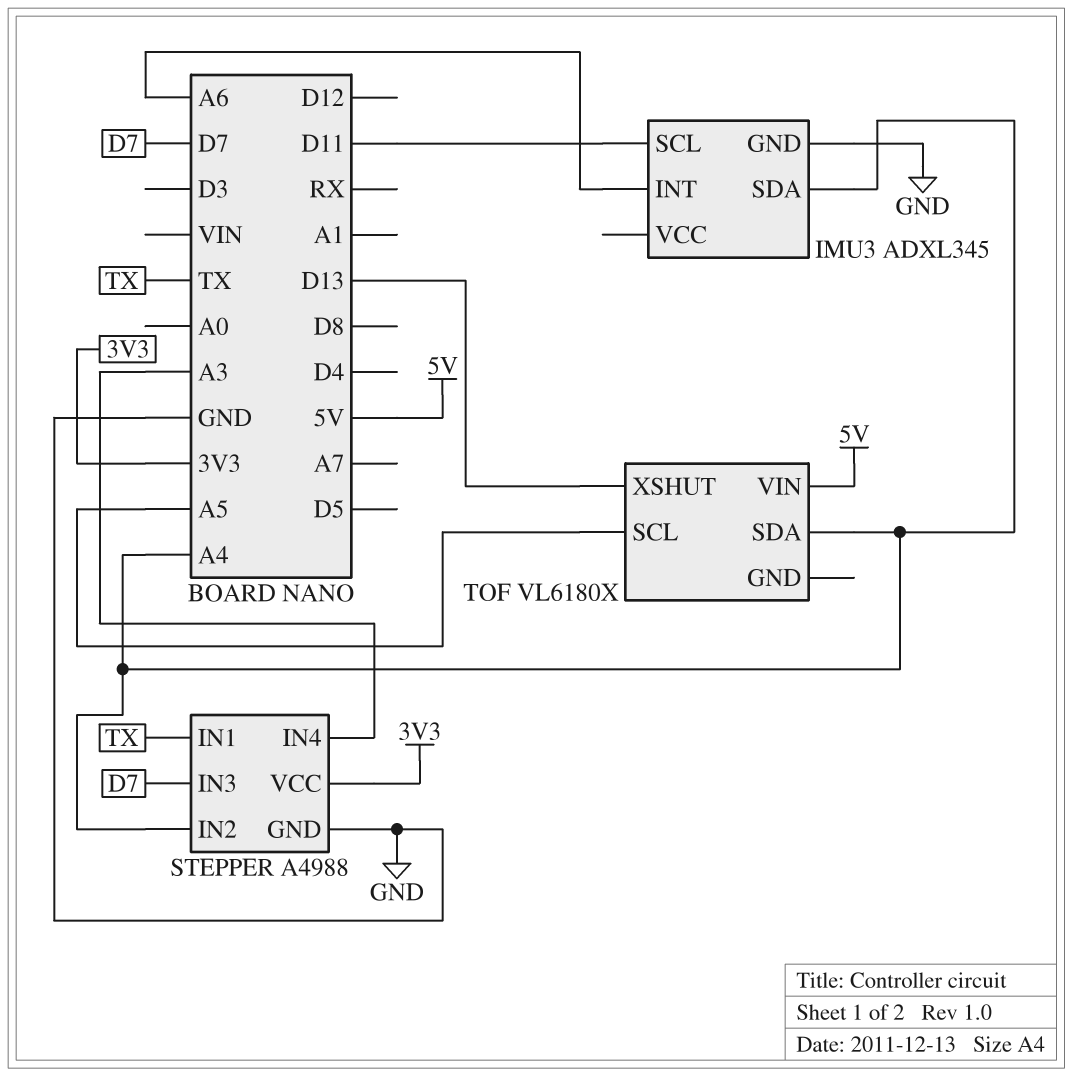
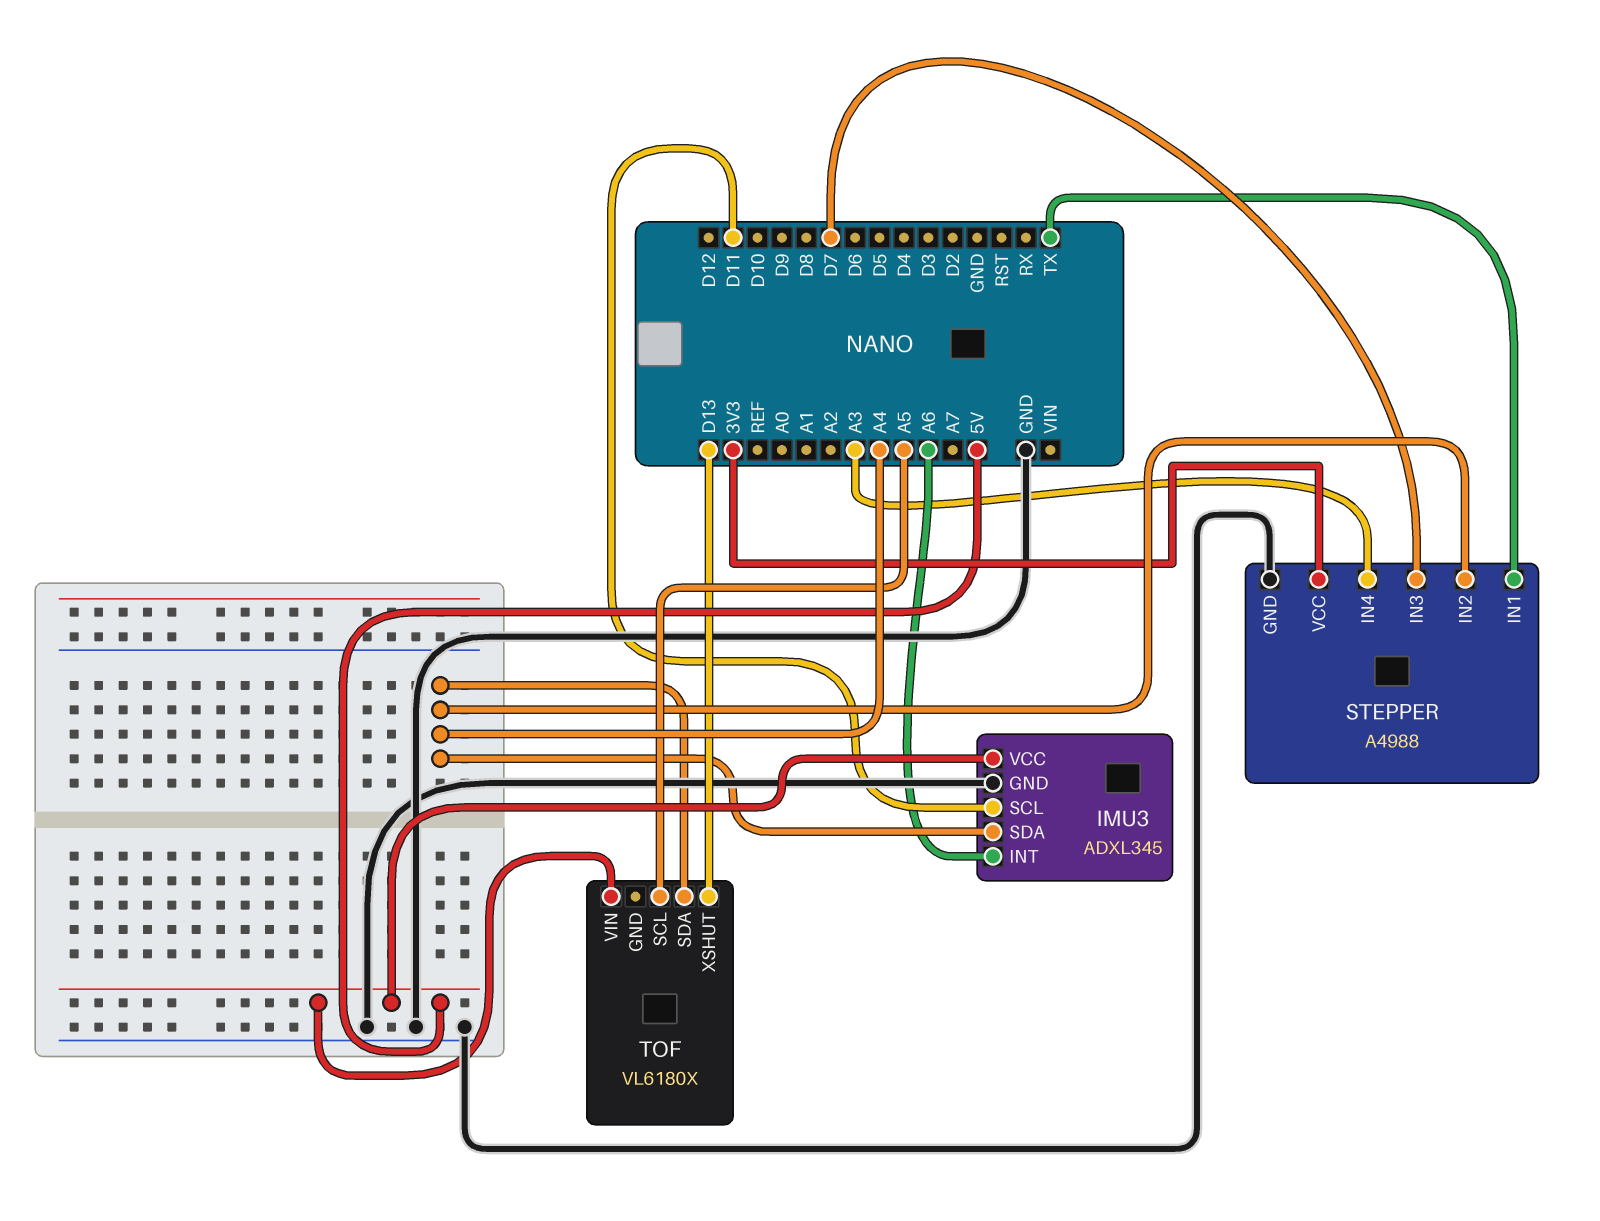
IMU3 pin VCC: none -> 5V

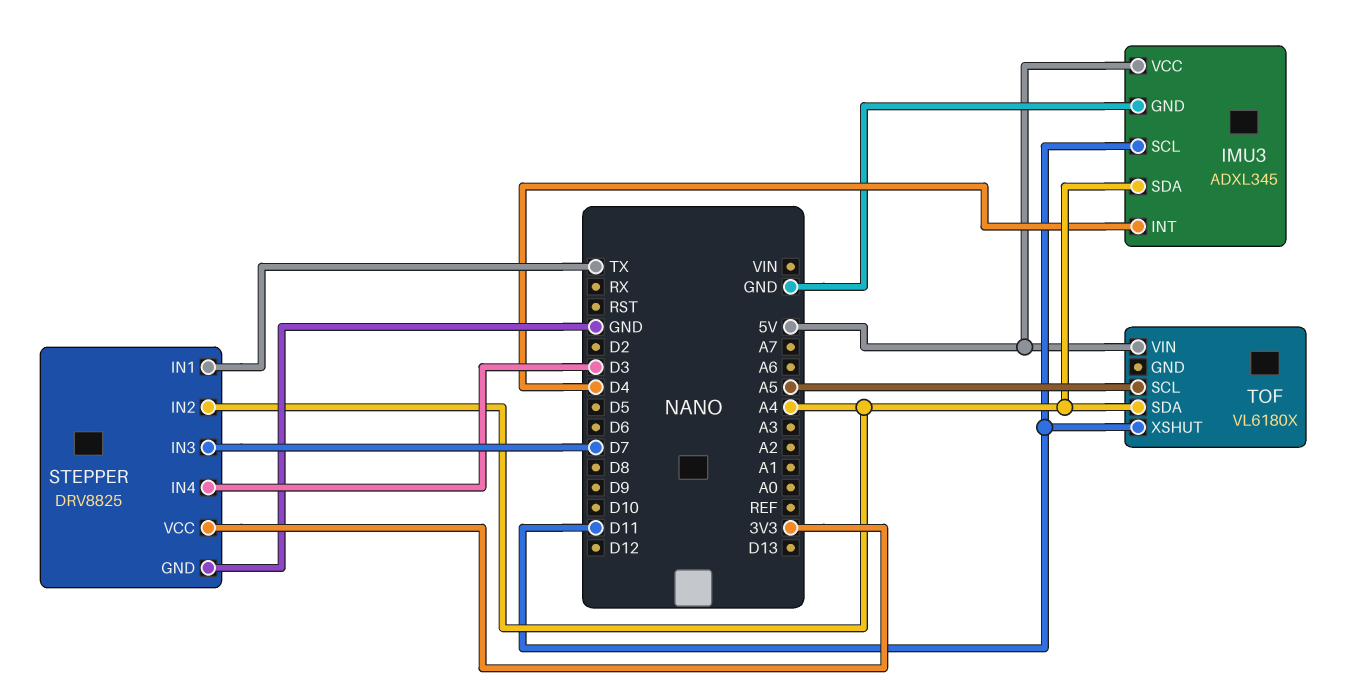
IMU3 pin INT: A6 -> D4
STEPPER: A4988 -> DRV8825
STEPPER pin IN4: A3 -> D3
TOF pin XSHUT: D13 -> D11

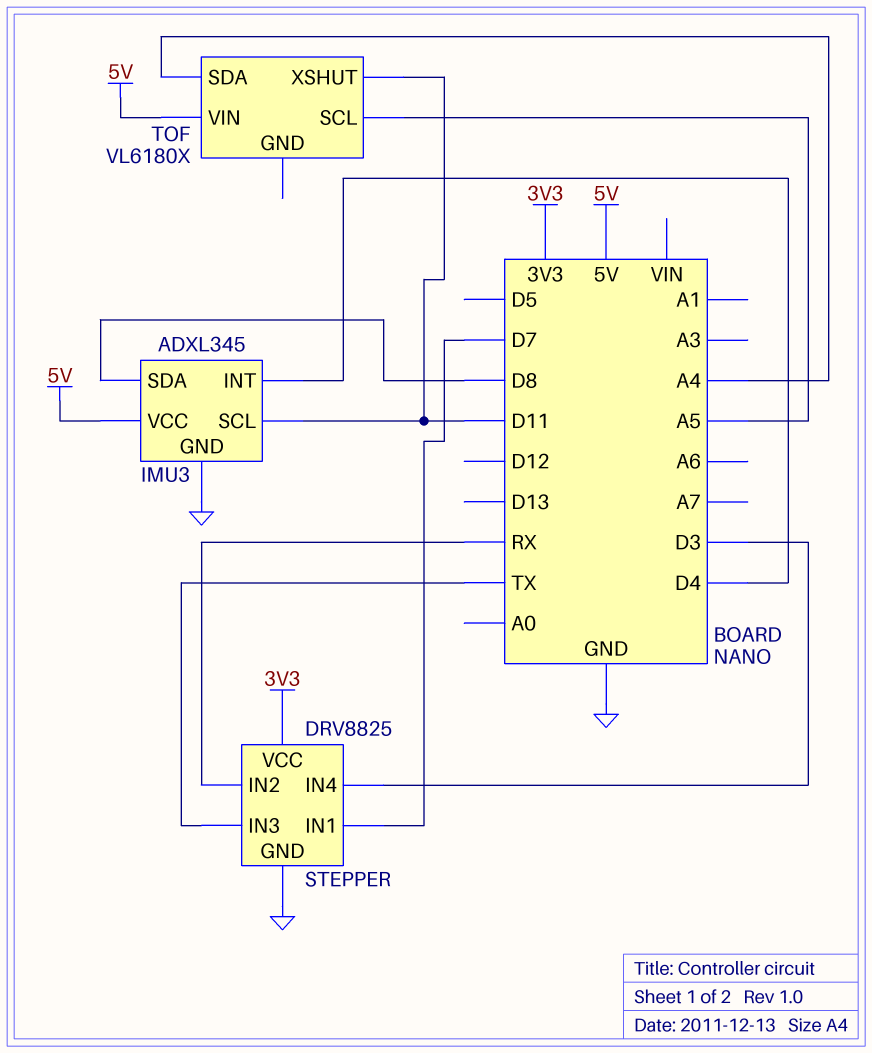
IMU3 pin SDA: A4 -> D8
STEPPER pin IN1: TX -> D7
STEPPER pin IN2: A4 -> RX
STEPPER pin IN3: D7 -> TX

